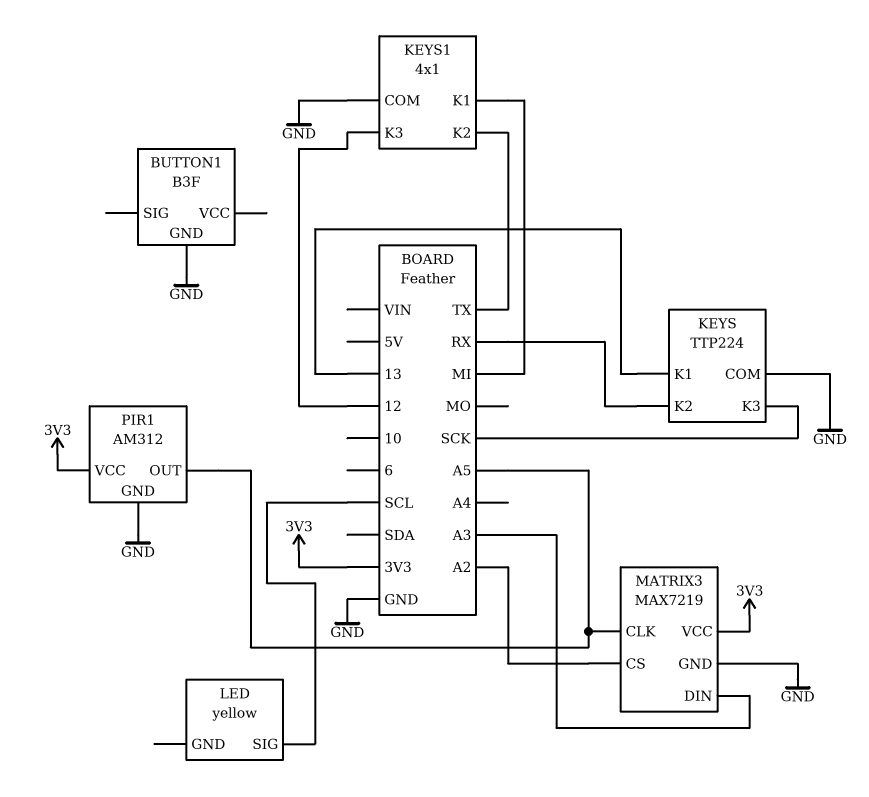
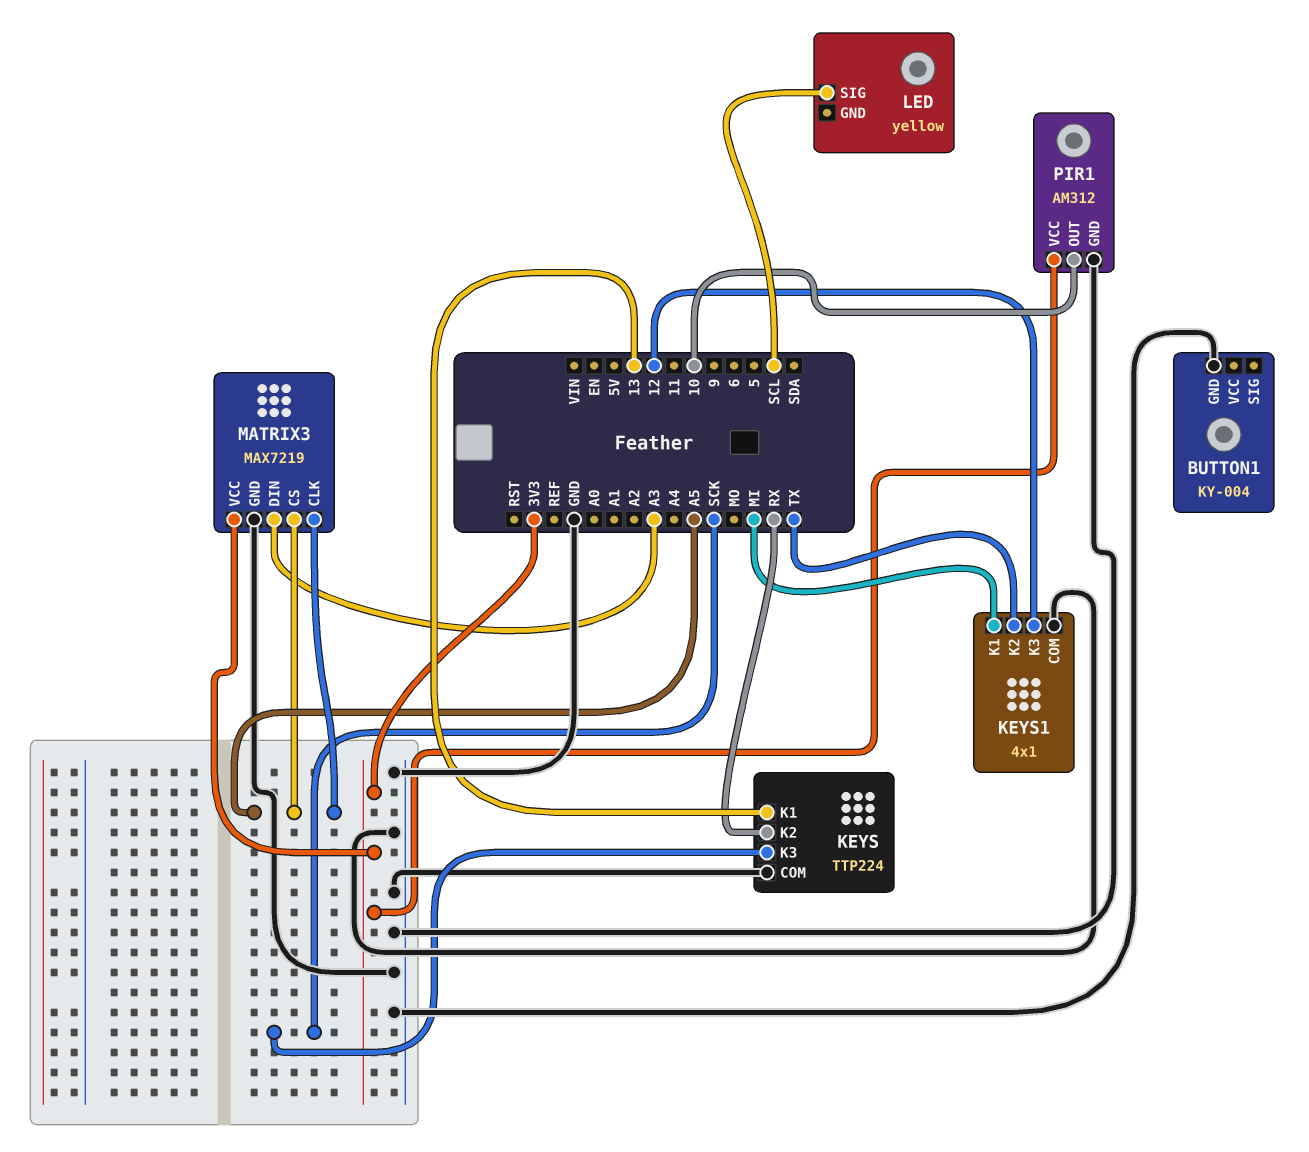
BUTTON1: B3F -> KY-004
MATRIX3 pin CS: A2 -> A5
PIR1 pin OUT: A5 -> 10

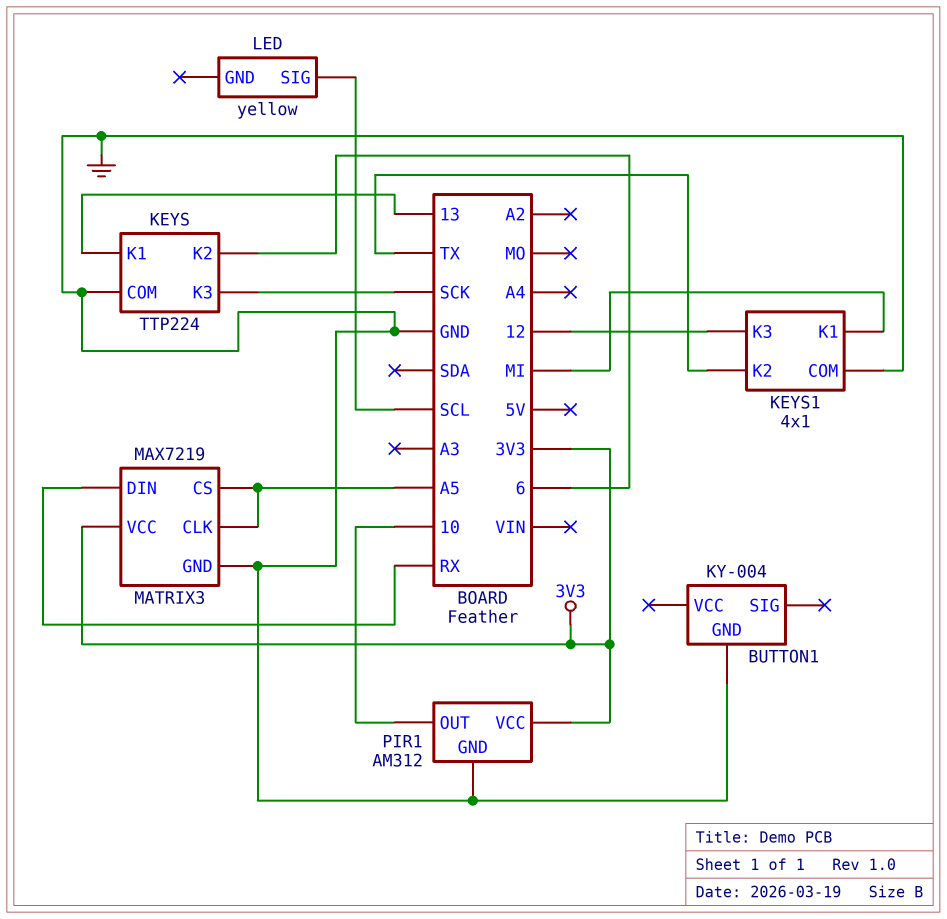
KEYS pin K2: RX -> 6
MATRIX3 pin DIN: A3 -> RX

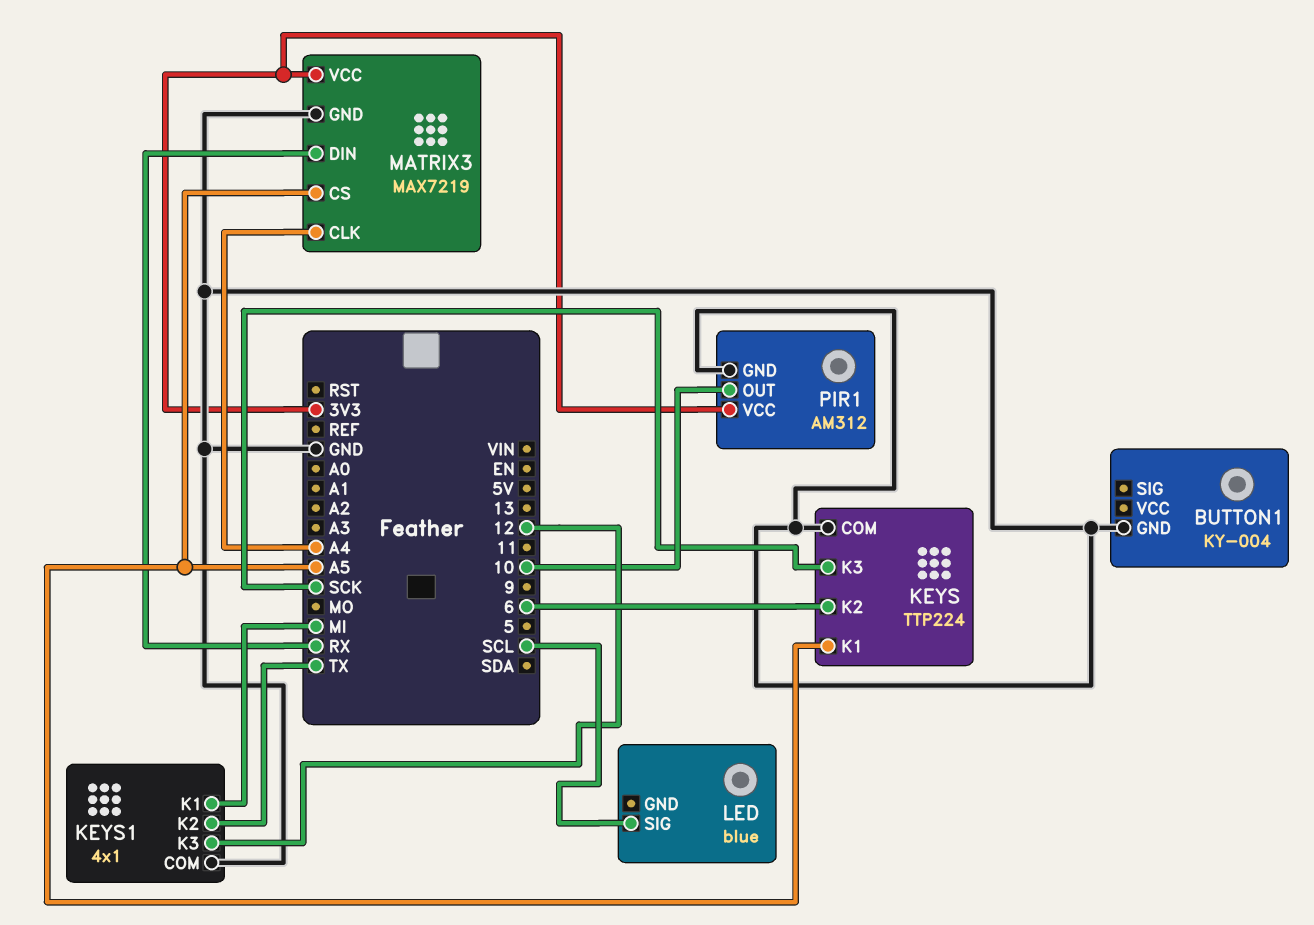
KEYS pin K1: 13 -> A5
LED: yellow -> blue
MATRIX3 pin CLK: A5 -> A4

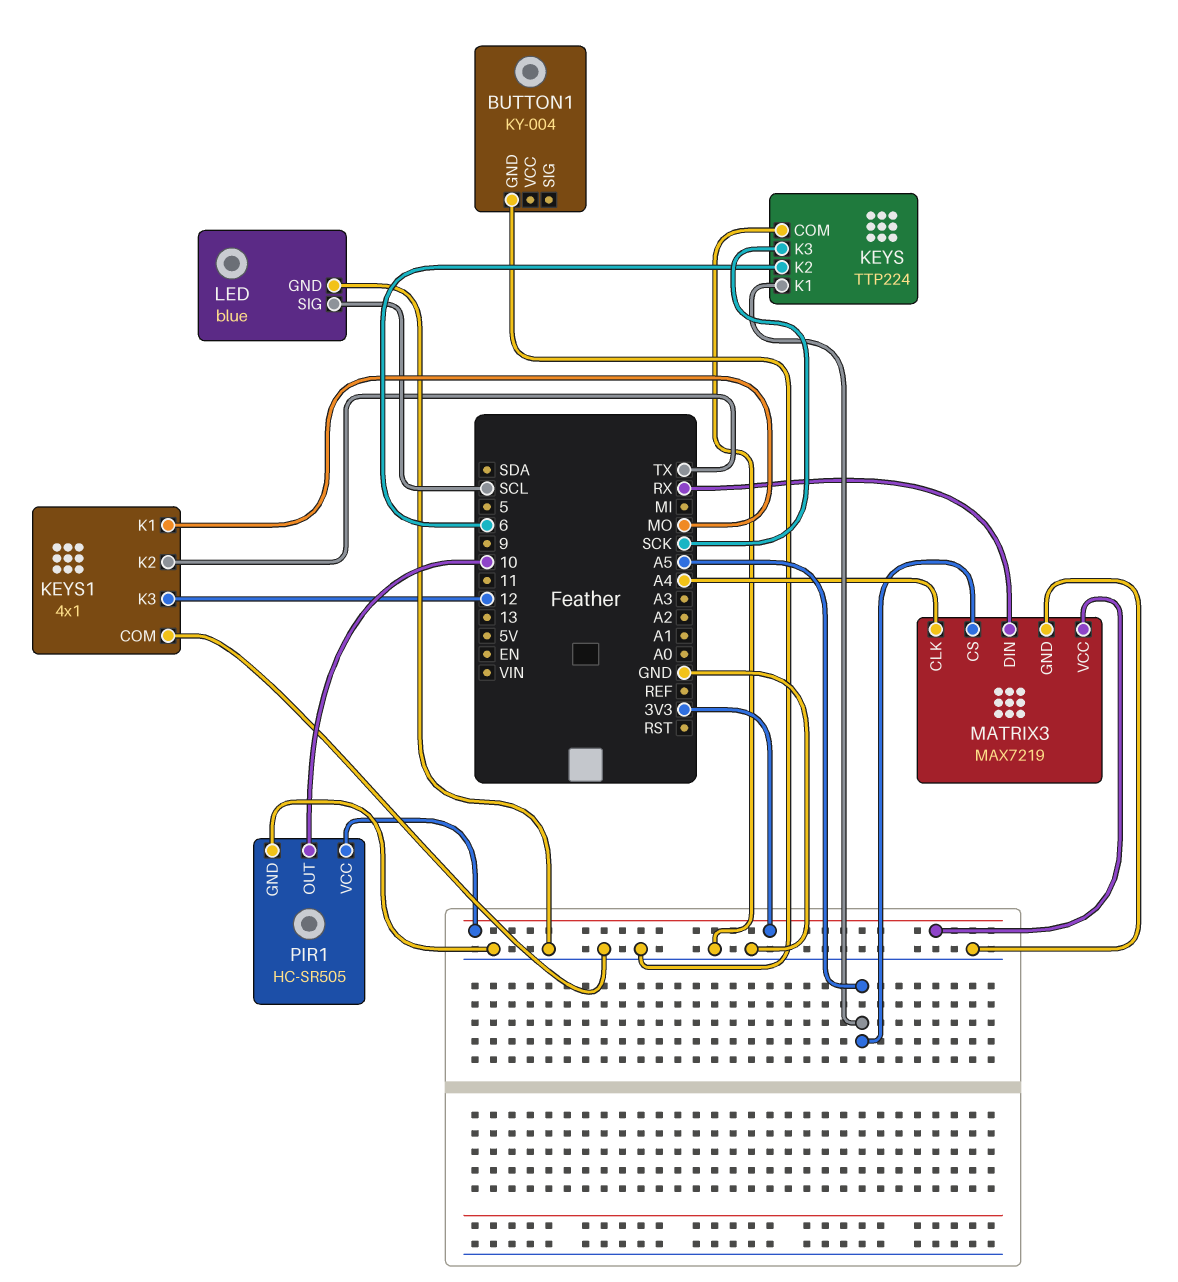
KEYS1 pin K1: MI -> MO
LED pin GND: none -> GND
PIR1: AM312 -> HC-SR505

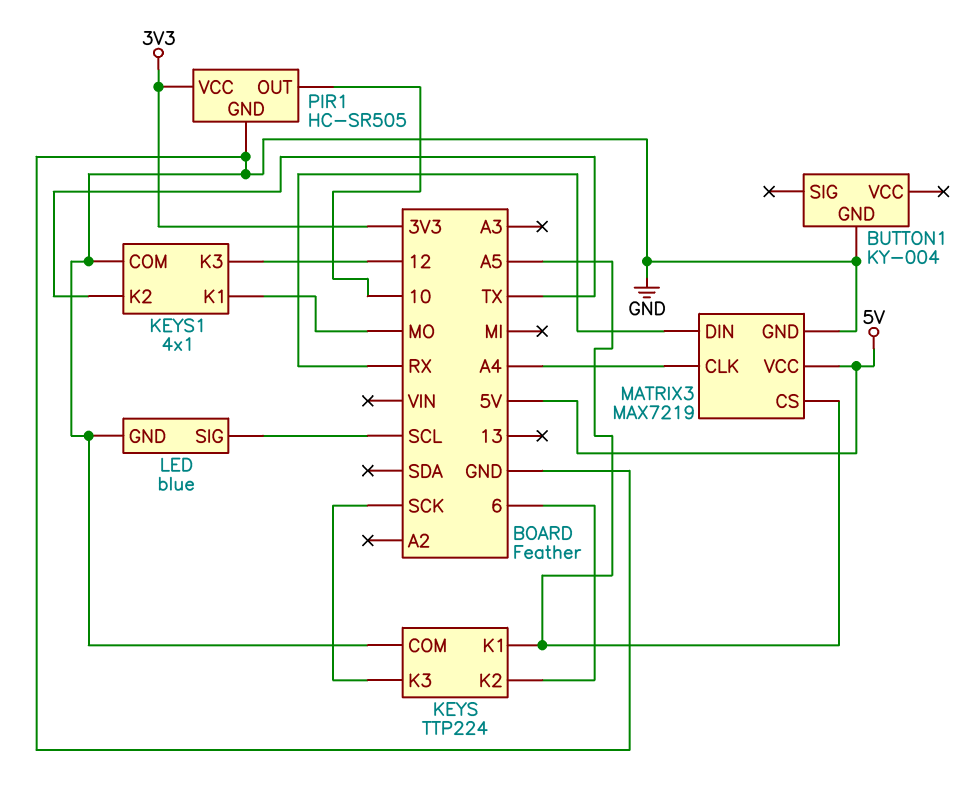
MATRIX3 pin VCC: 3V3 -> 5V

